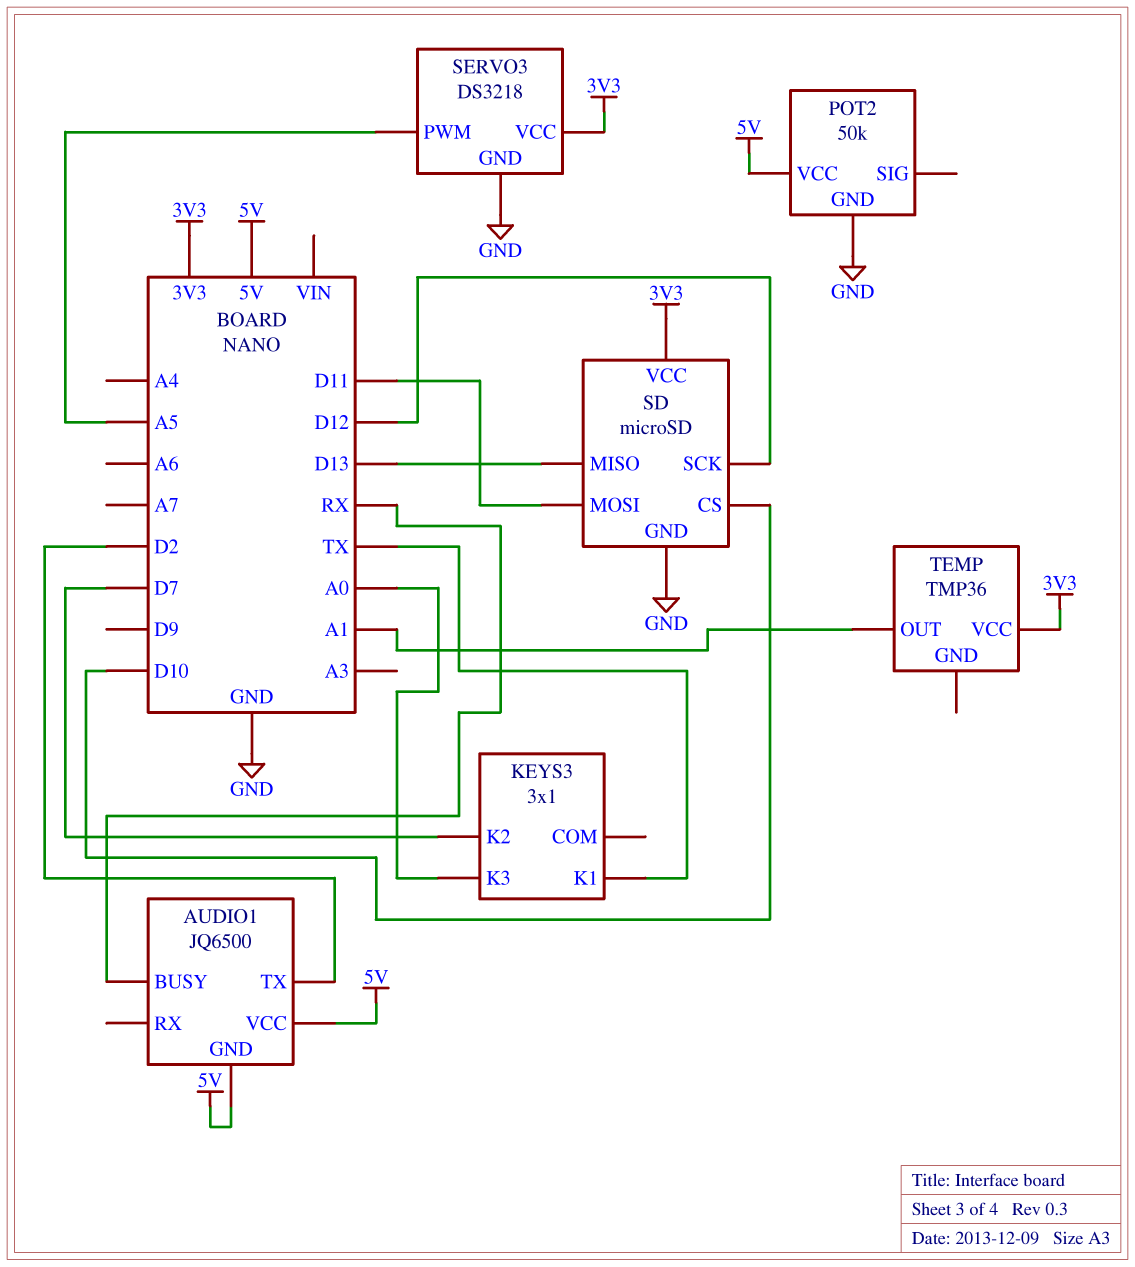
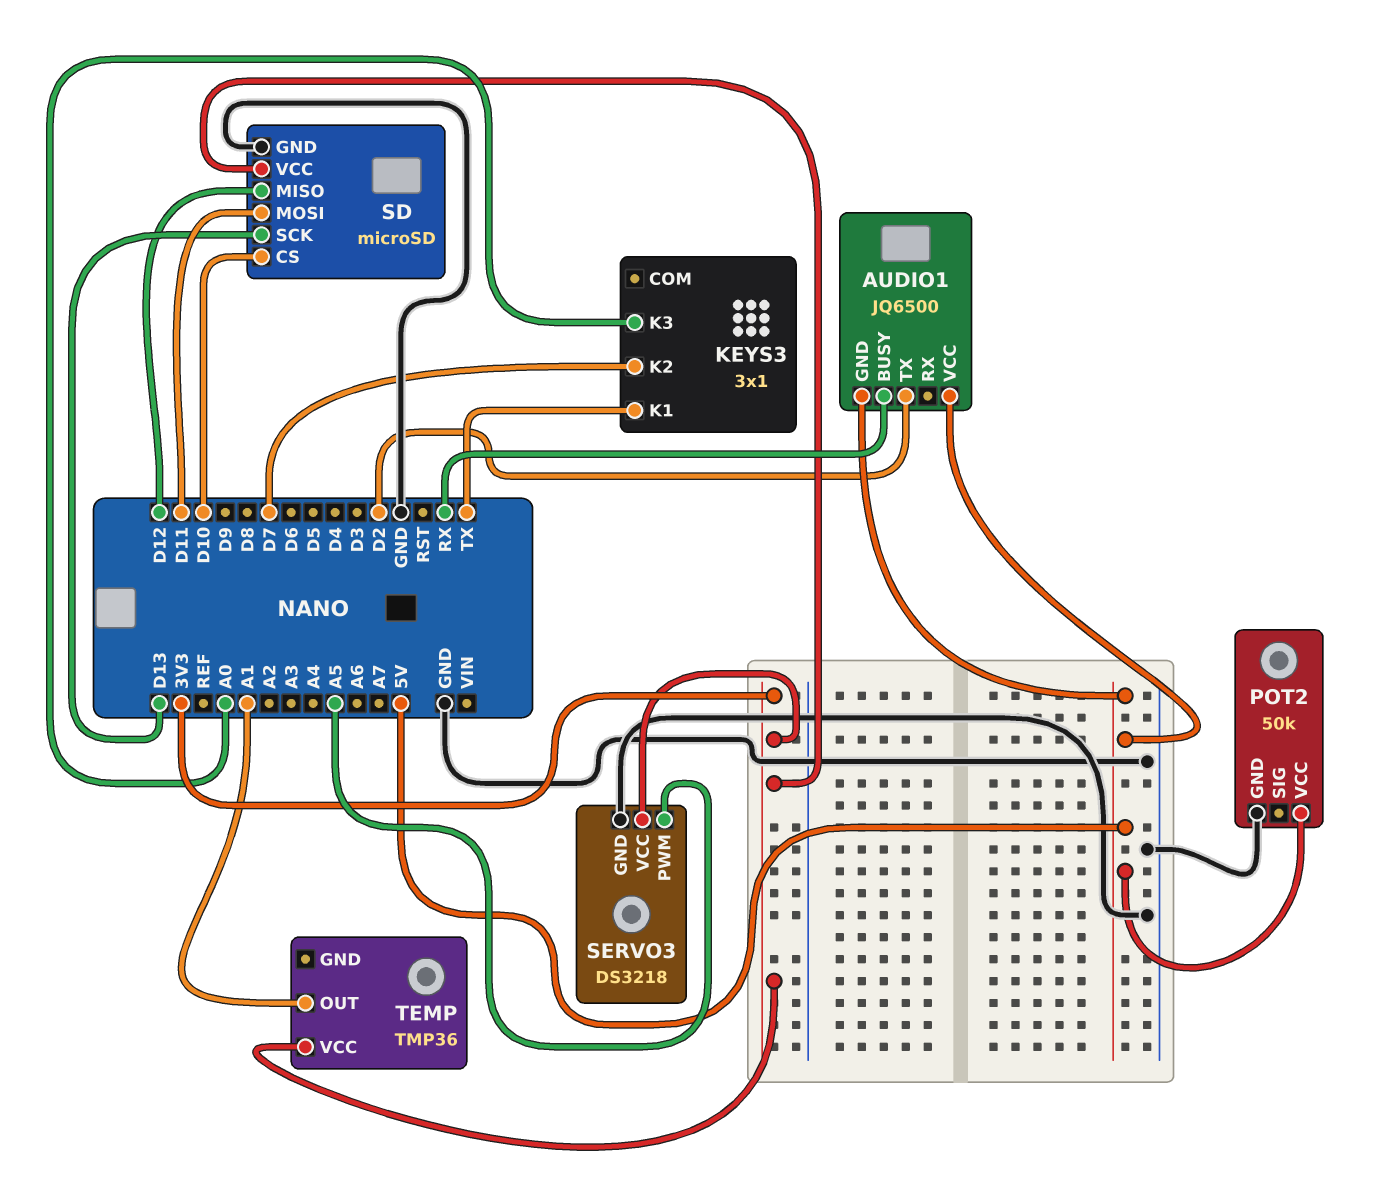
SD pin MISO: D13 -> D12
SD pin SCK: D12 -> D13

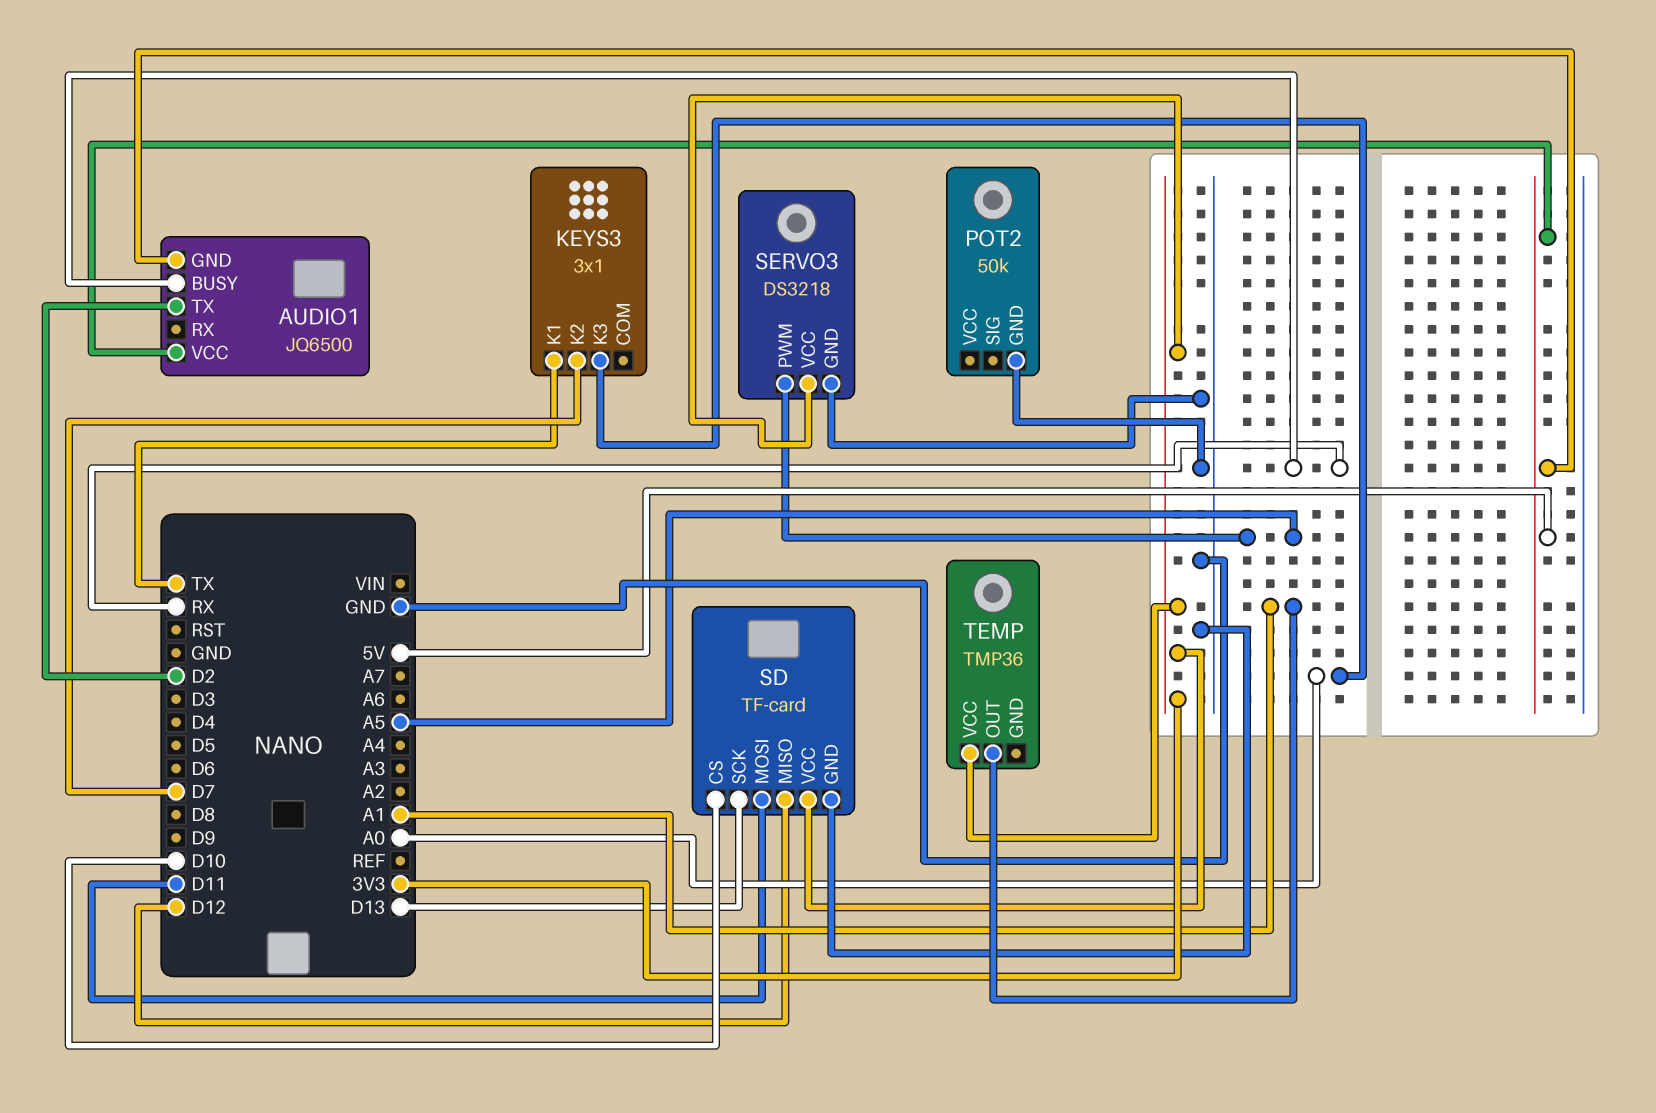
POT2 pin VCC: 5V -> none
SD: microSD -> TF-card

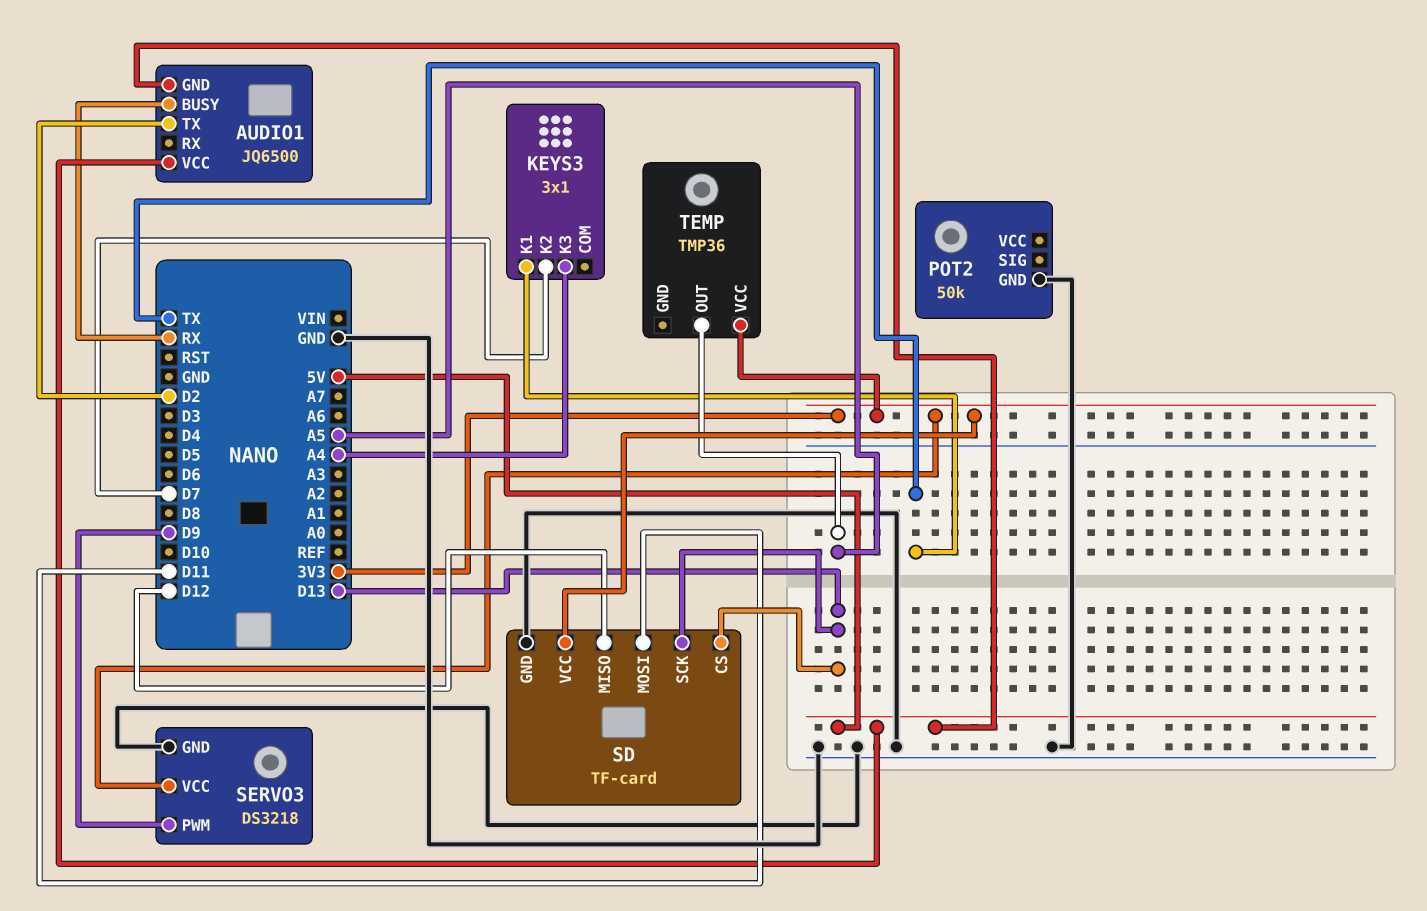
KEYS3 pin K3: A0 -> A4
SD pin CS: D10 -> D13
SERVO3 pin PWM: A5 -> D9
TEMP pin OUT: A1 -> A5

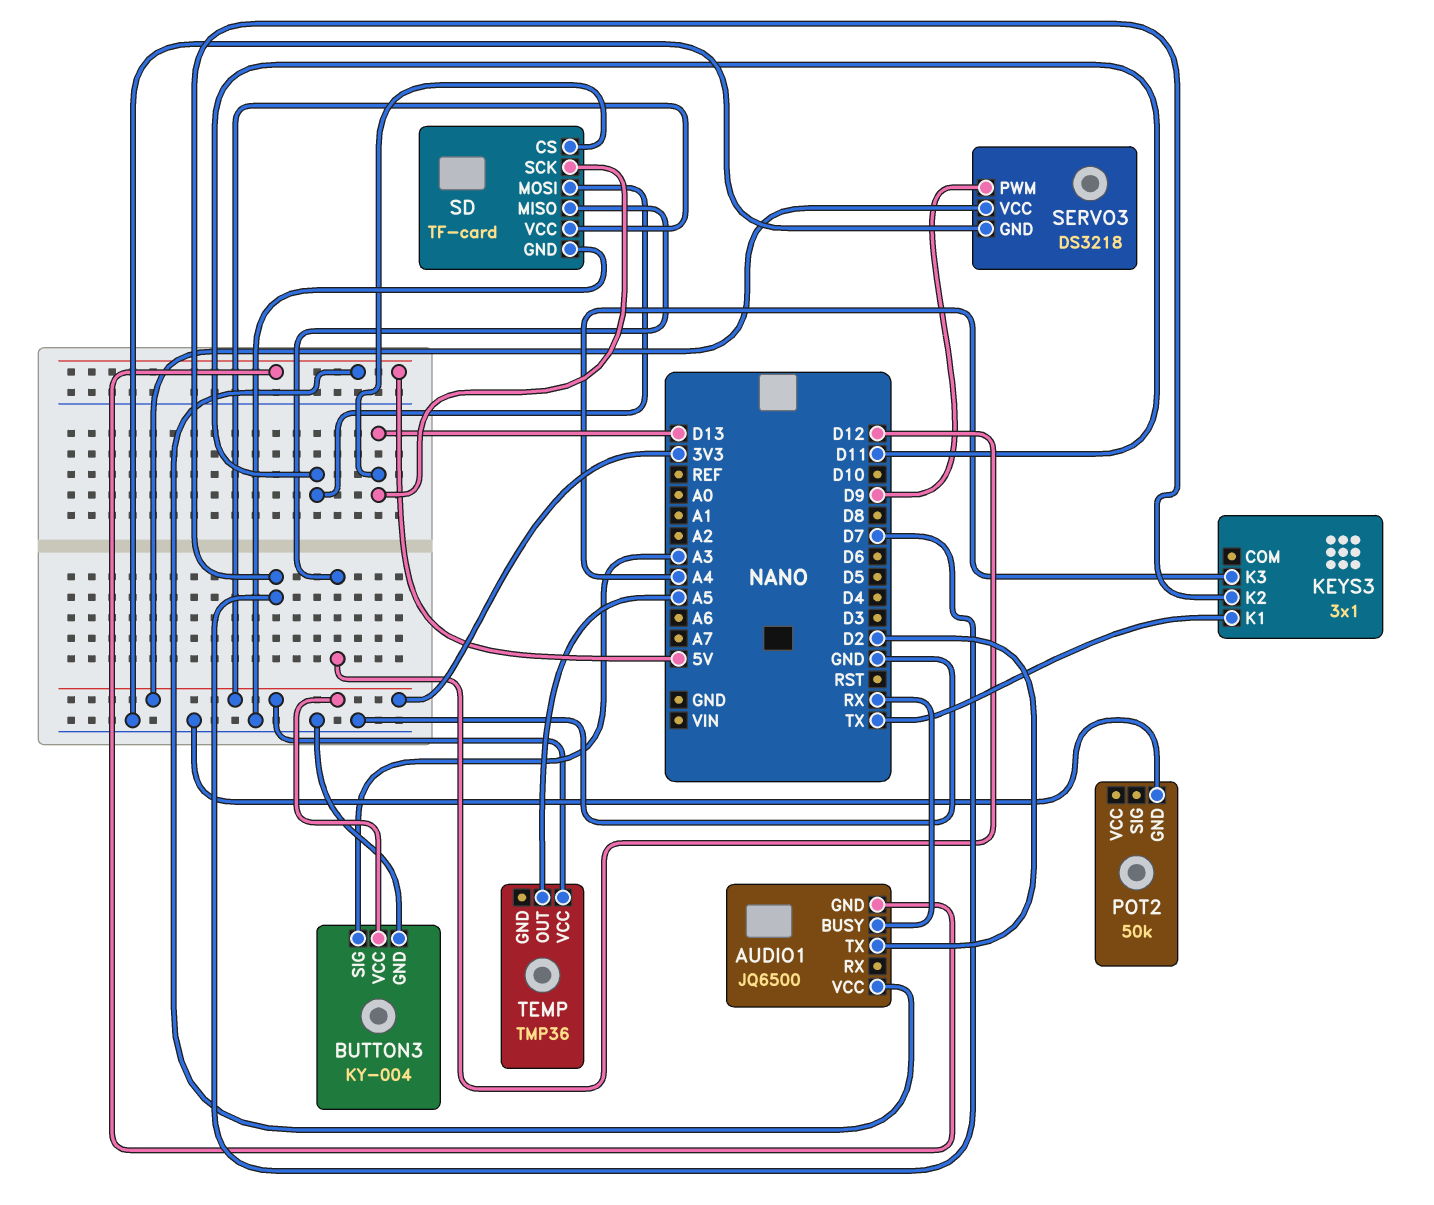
BUTTON3: none -> KY-004
BUTTON3 pin GND: none -> GND
BUTTON3 pin SIG: none -> A3
BUTTON3 pin VCC: none -> 3V3

